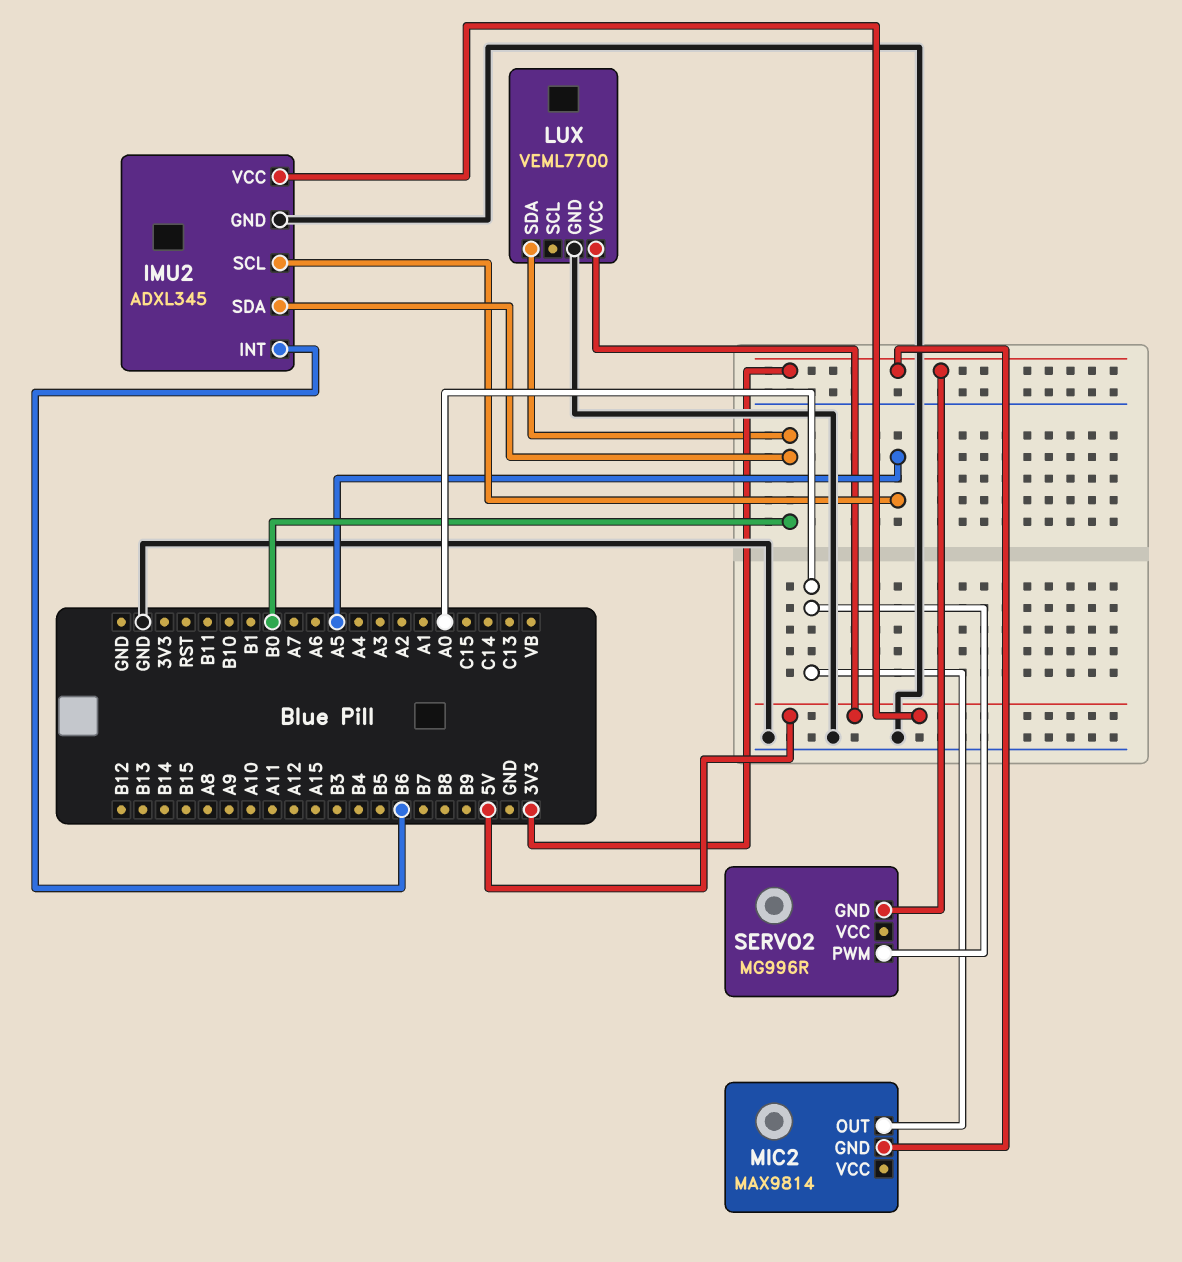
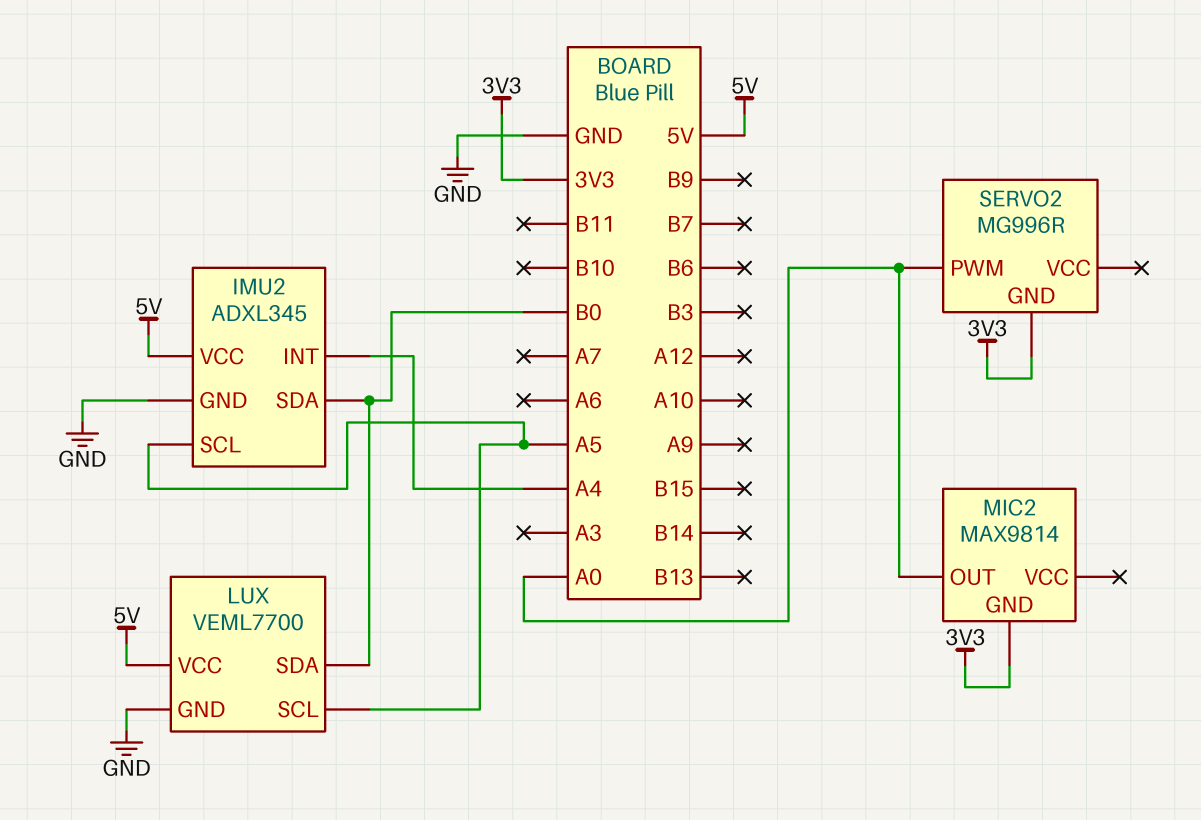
IMU2 pin INT: B6 -> A4
LUX pin SCL: none -> A5

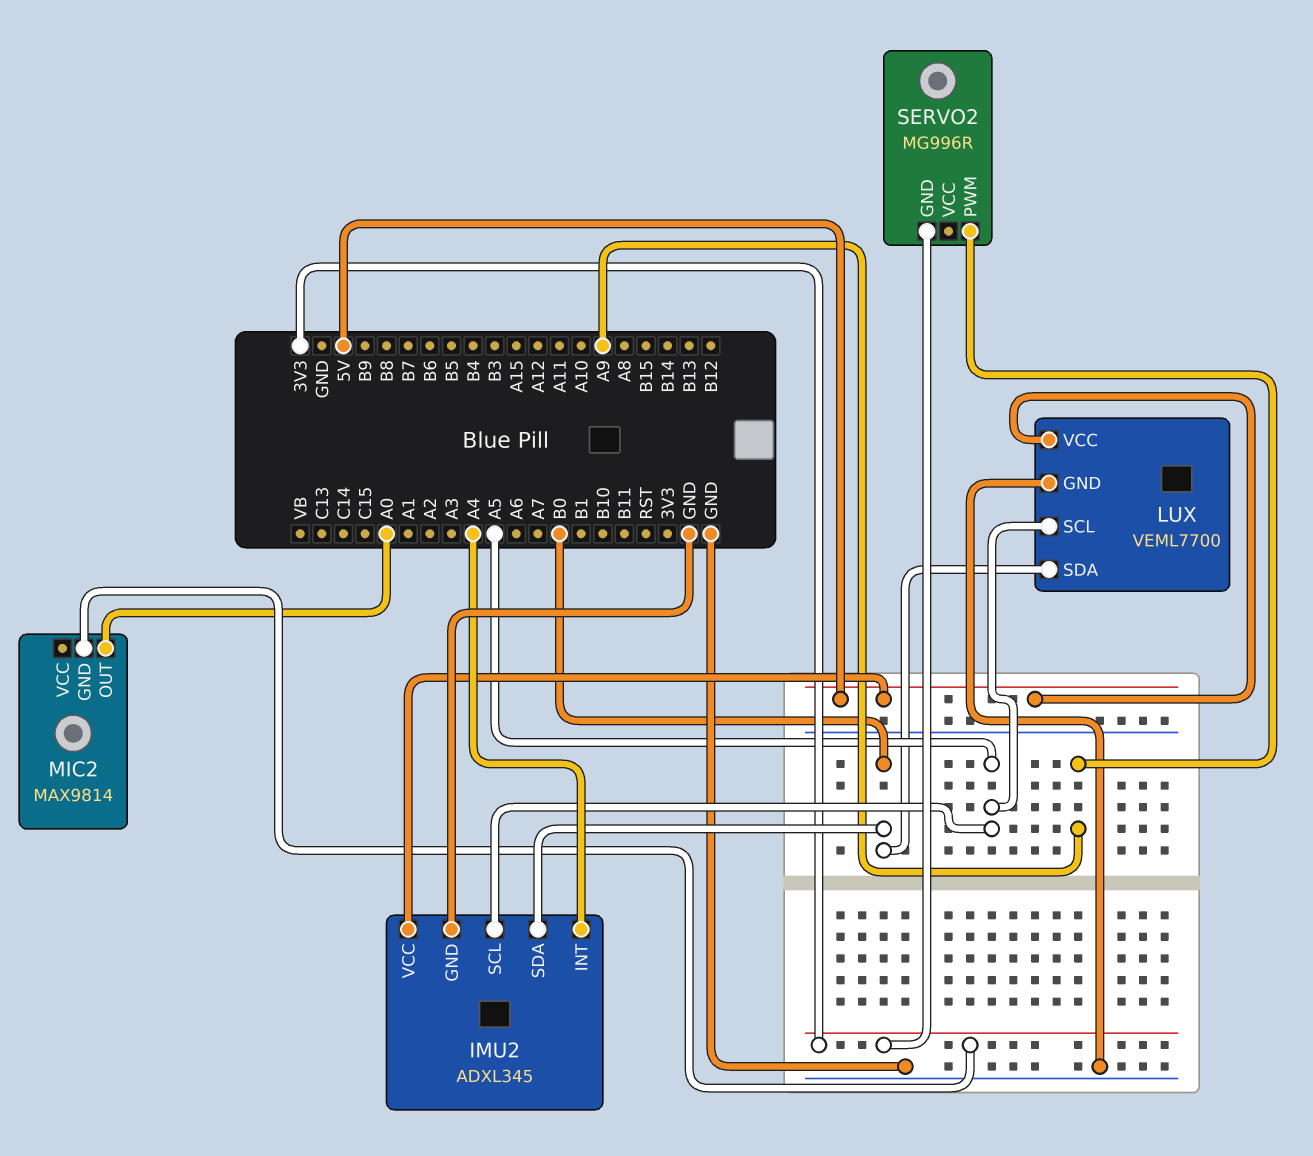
SERVO2 pin PWM: A0 -> A9

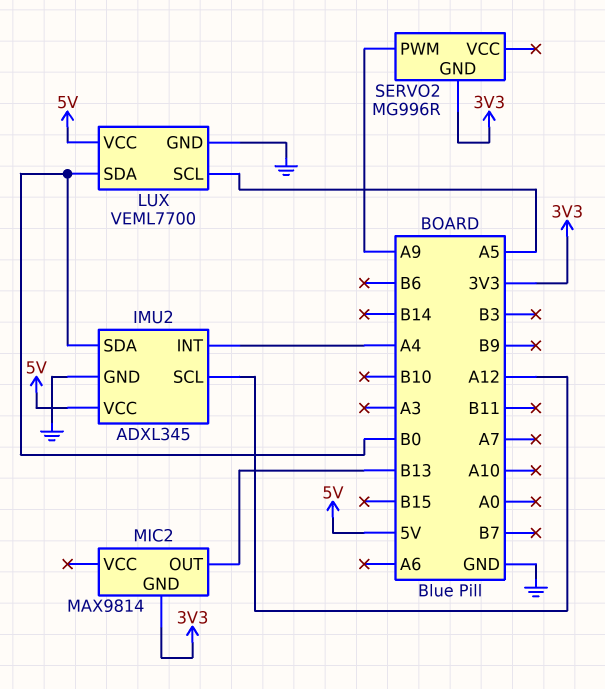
IMU2 pin SCL: A5 -> A12
MIC2 pin OUT: A0 -> B13

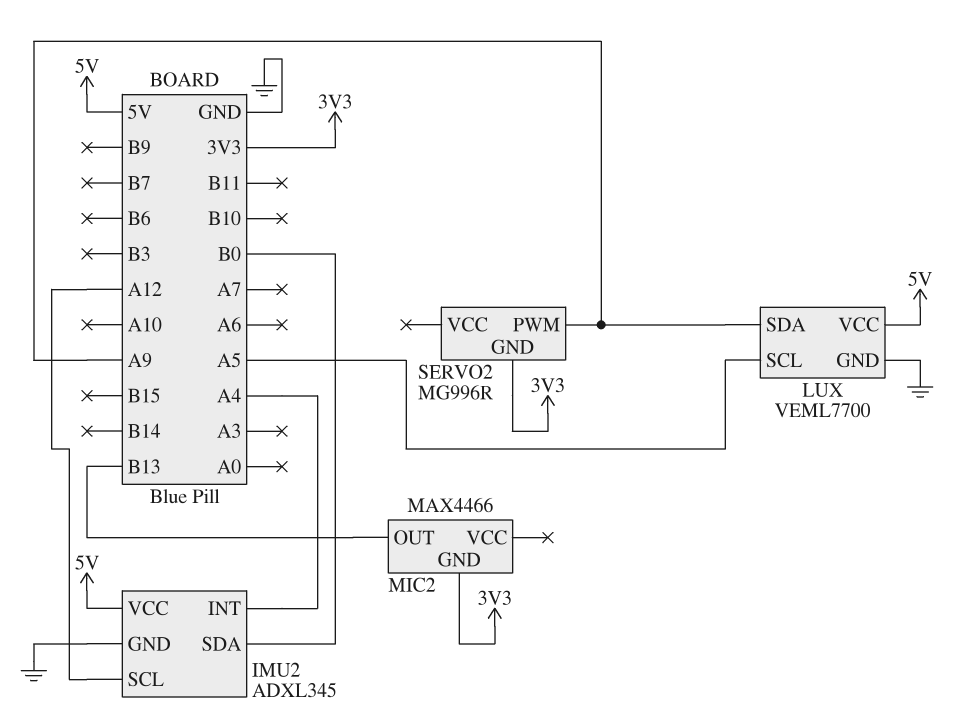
LUX pin SDA: B0 -> A9
MIC2: MAX9814 -> MAX4466

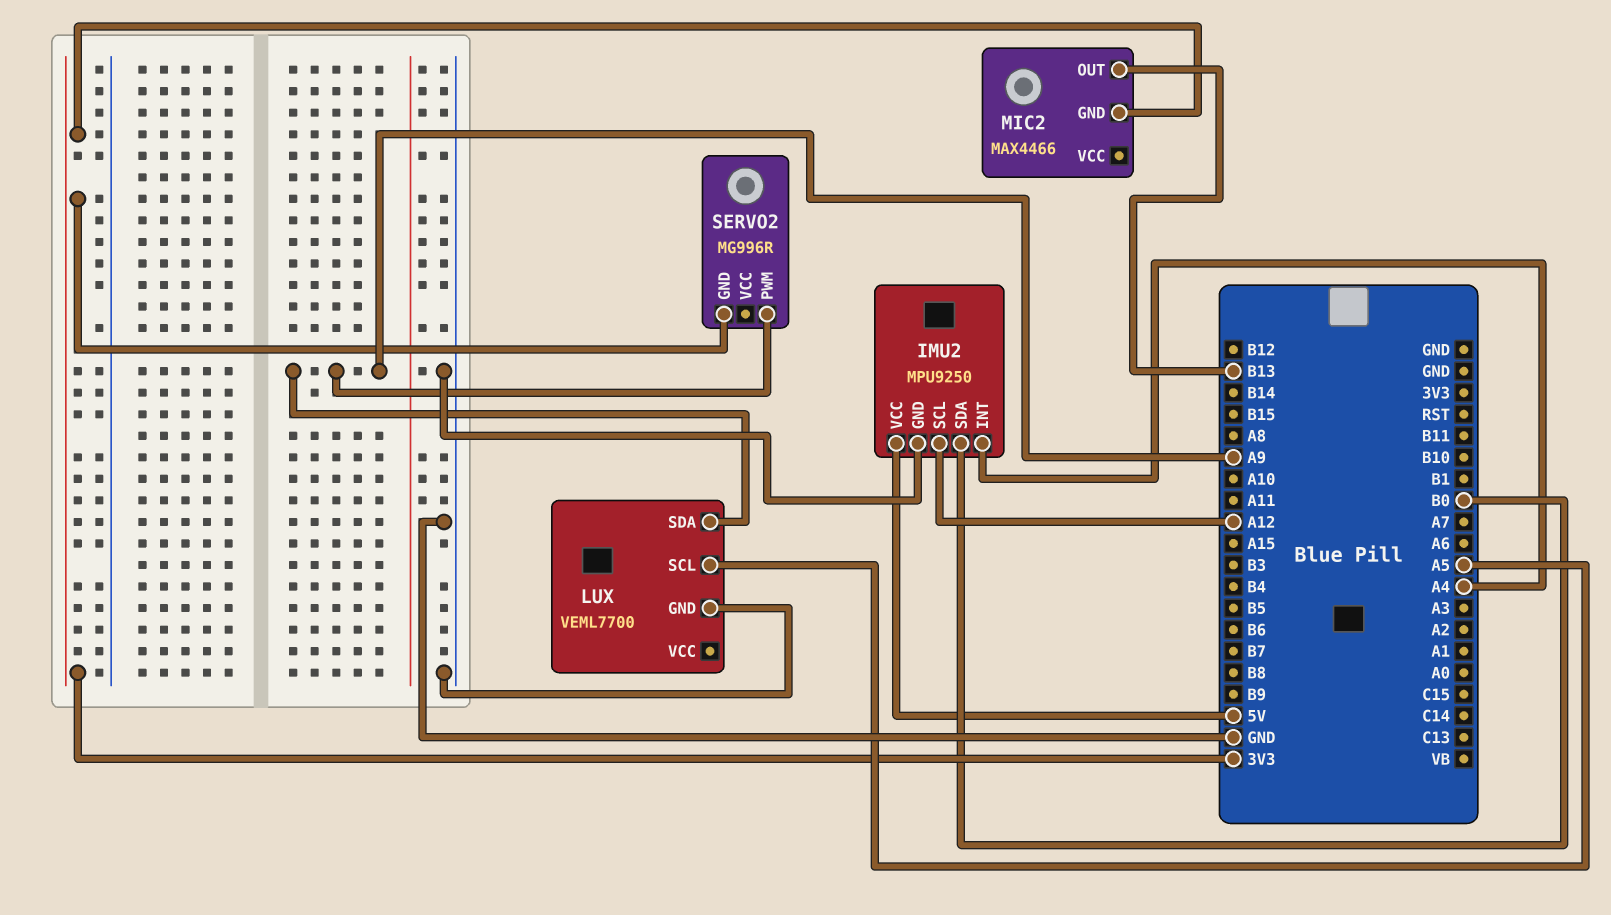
IMU2: ADXL345 -> MPU9250
LUX pin VCC: 5V -> none

